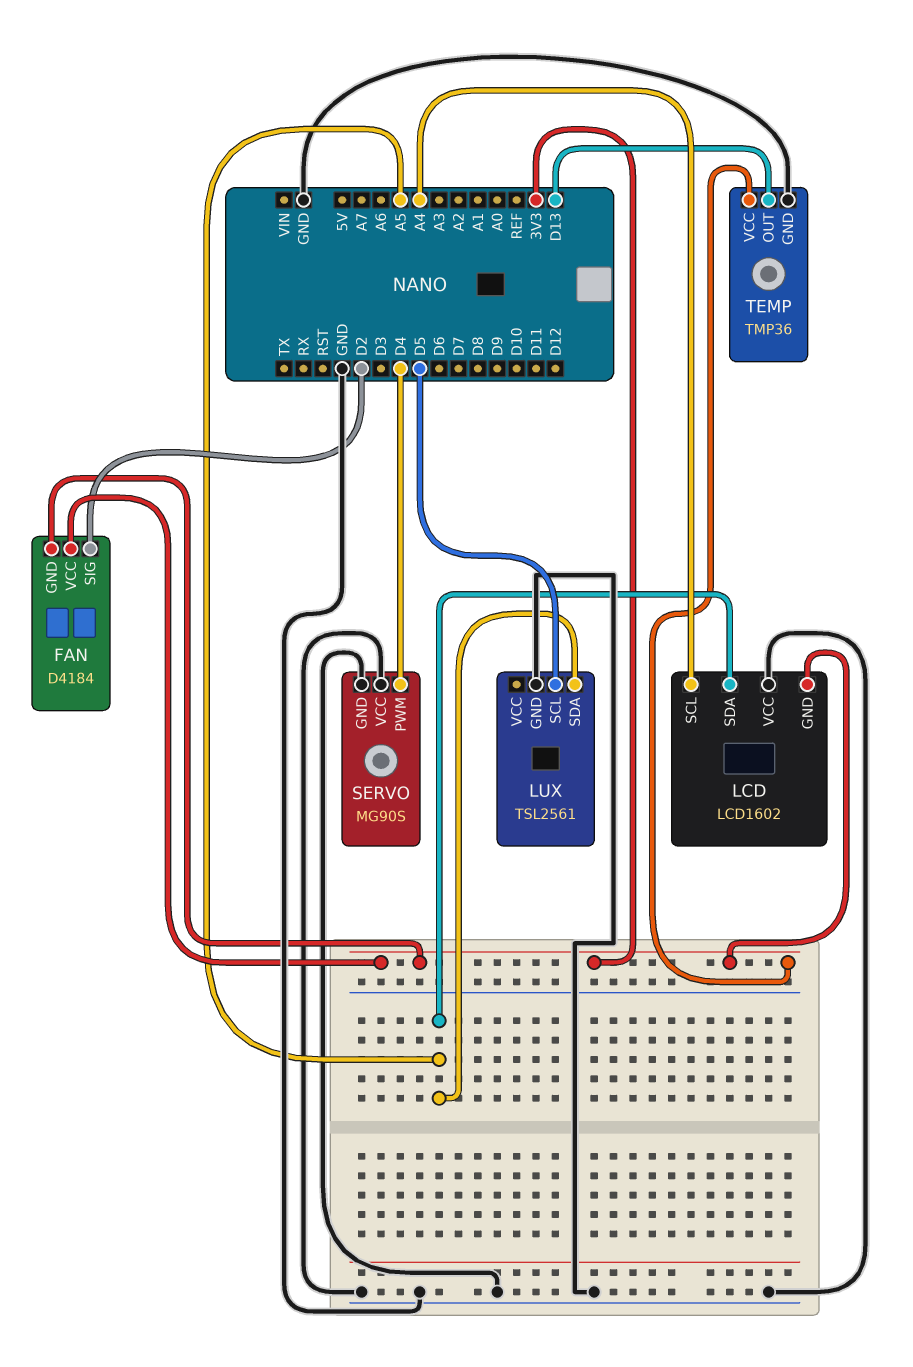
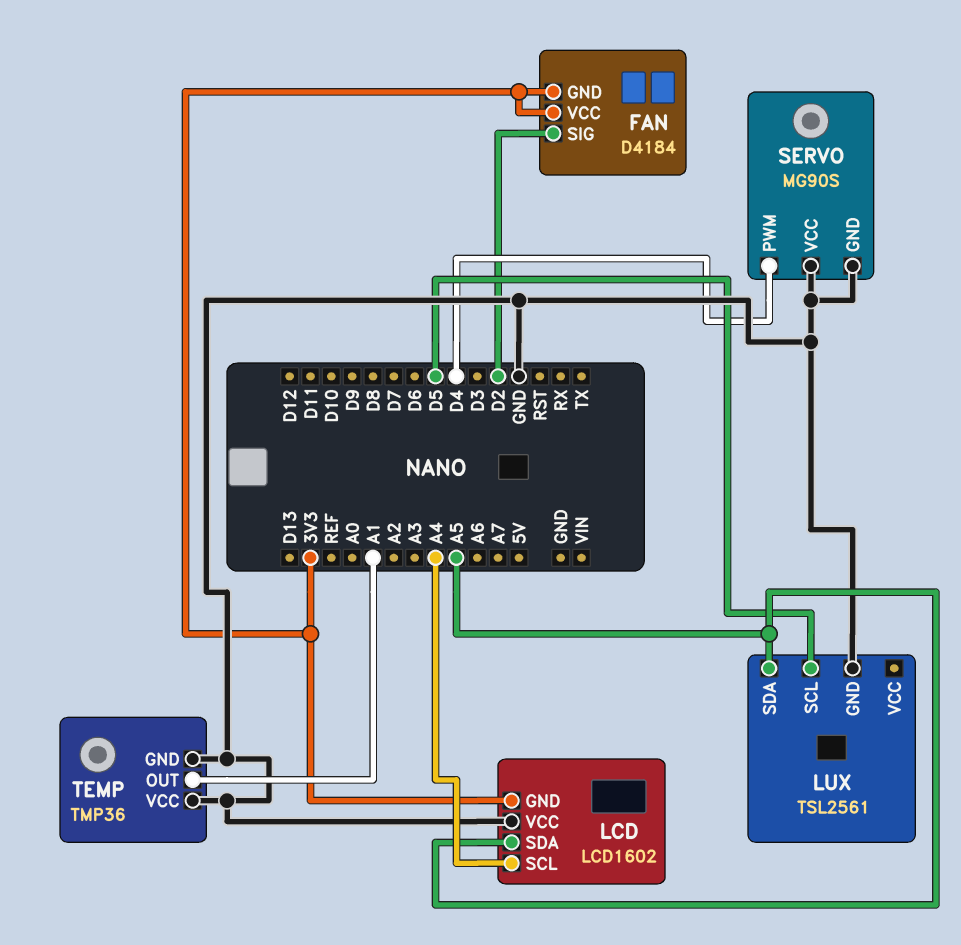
TEMP pin OUT: D13 -> A1
TEMP pin VCC: 3V3 -> GND

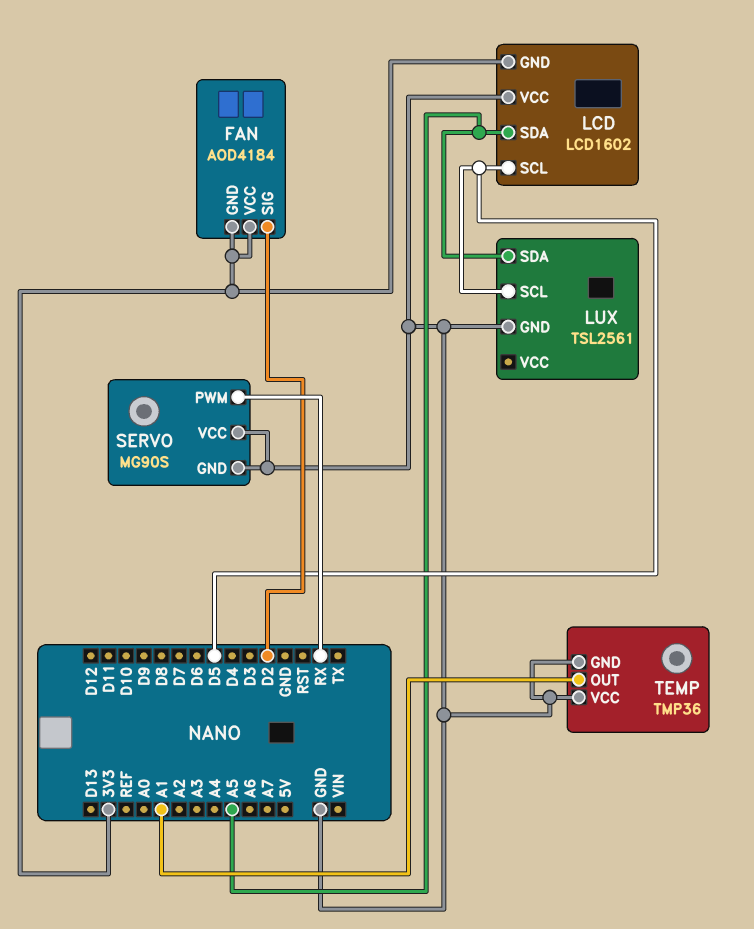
FAN: D4184 -> AOD4184
LCD pin SCL: A4 -> D5
SERVO pin PWM: D4 -> RX

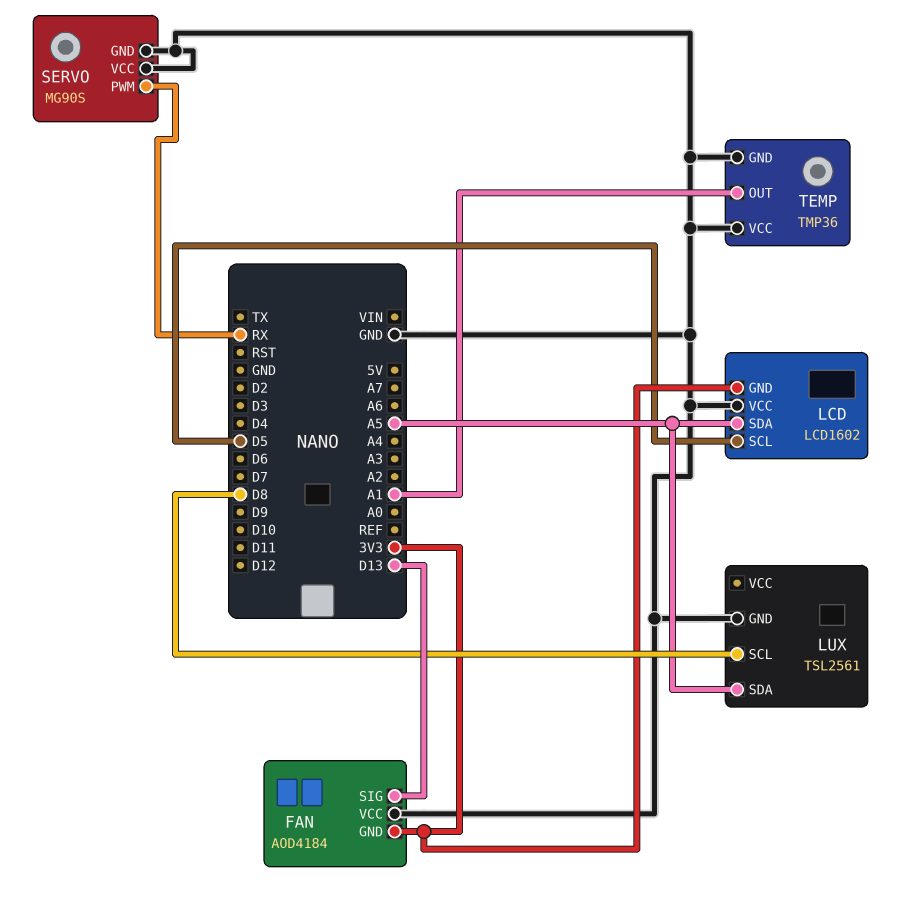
FAN pin SIG: D2 -> D13
FAN pin VCC: 3V3 -> GND
LUX pin SCL: D5 -> D8

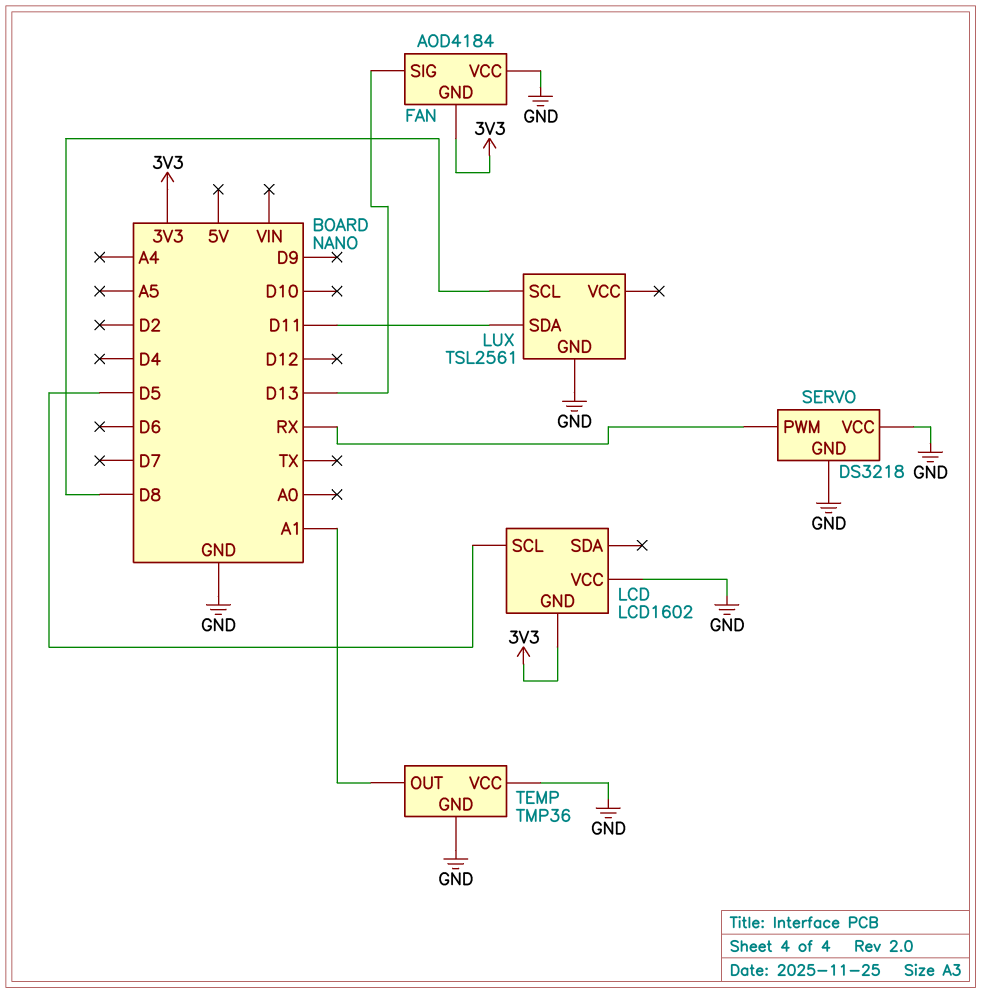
LCD pin SDA: A5 -> none
LUX pin SDA: A5 -> D11
SERVO: MG90S -> DS3218

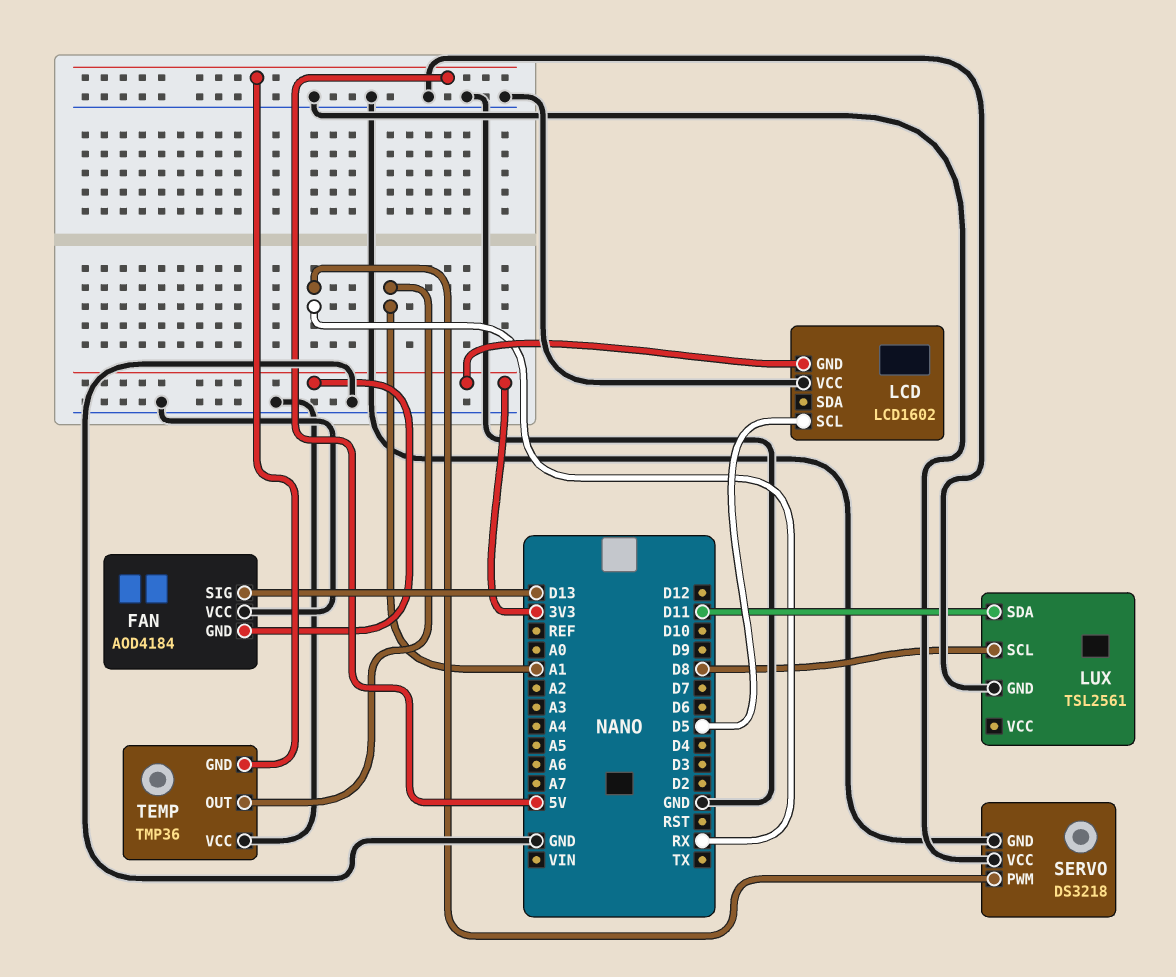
TEMP pin GND: GND -> 5V

